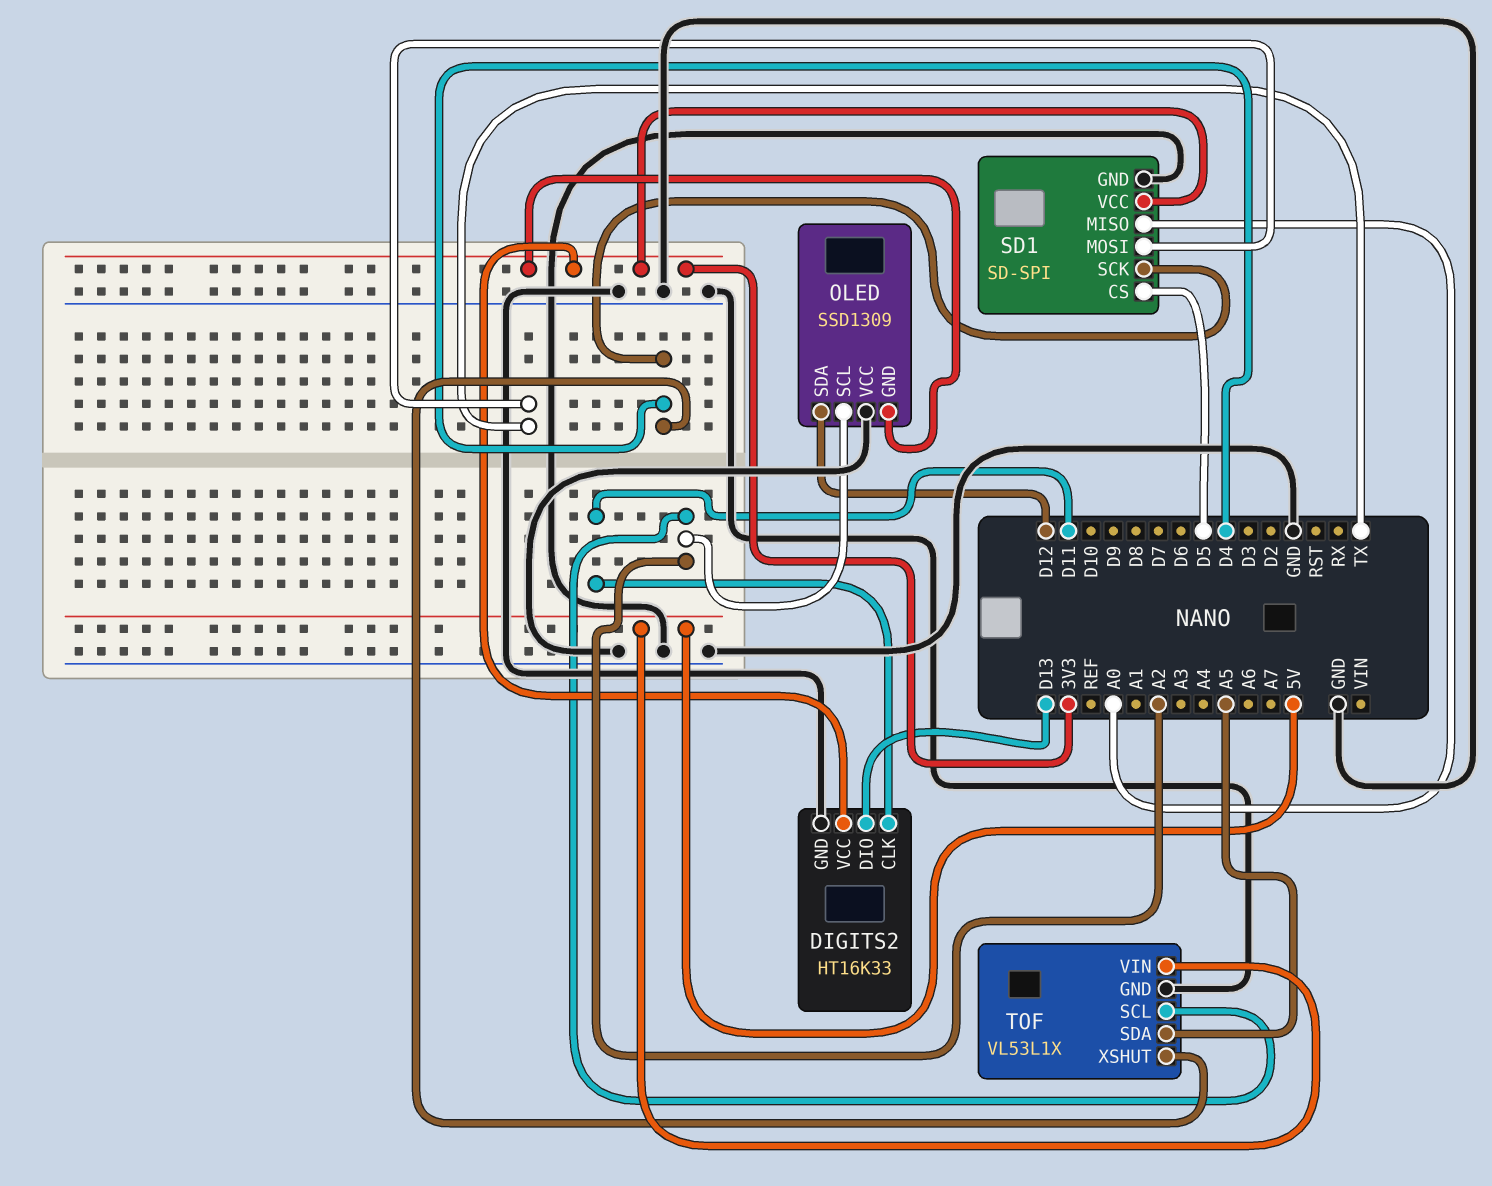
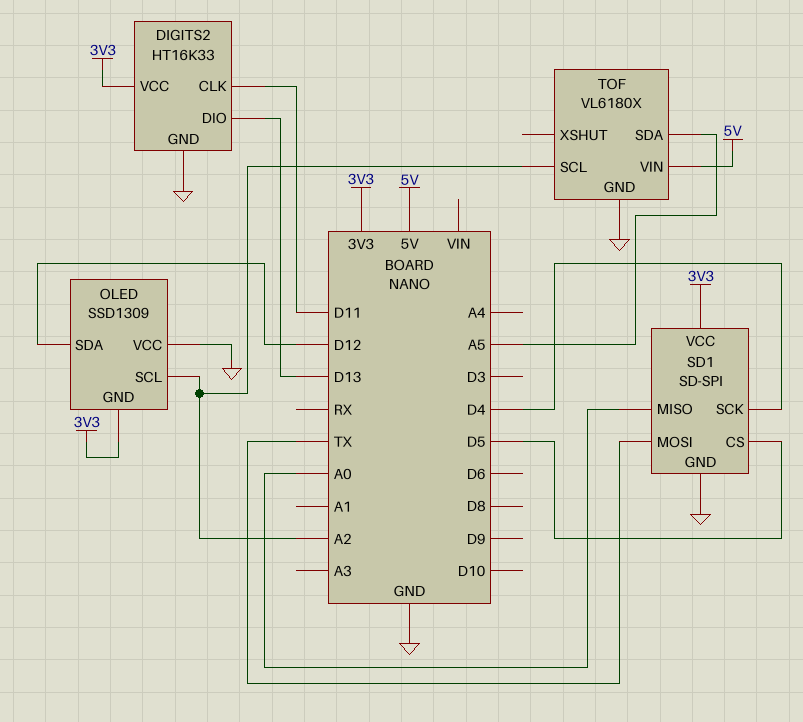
TOF: VL53L1X -> VL6180X
TOF pin XSHUT: D4 -> none

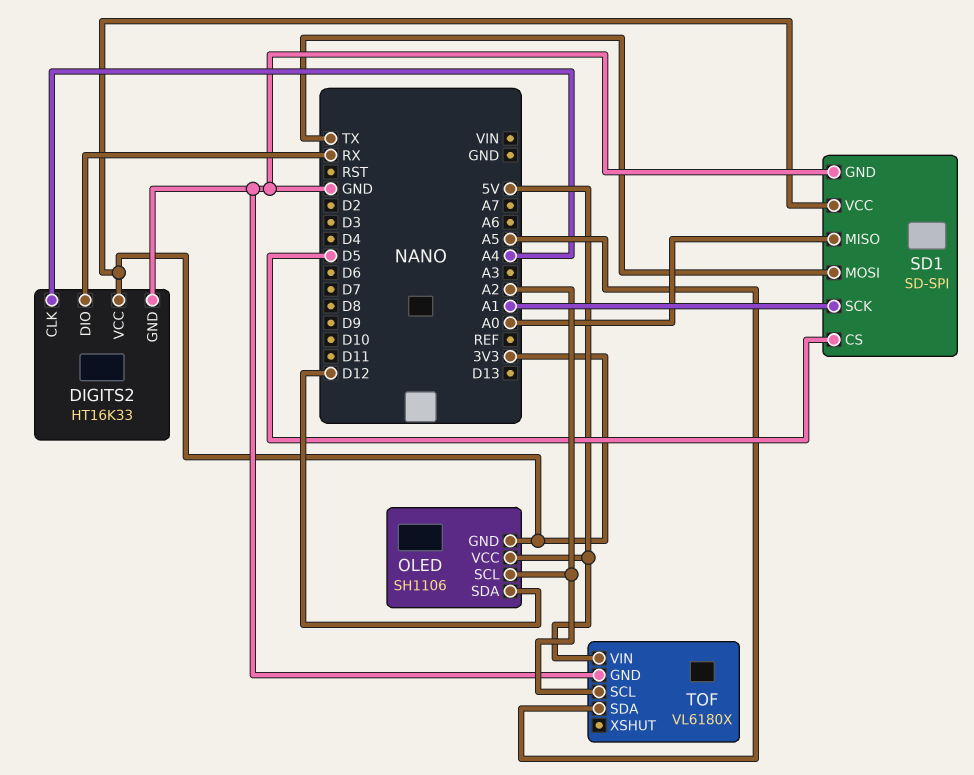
DIGITS2 pin CLK: D11 -> A4
DIGITS2 pin DIO: D13 -> RX
OLED: SSD1309 -> SH1106
OLED pin VCC: GND -> 5V
SD1 pin SCK: D4 -> A1

